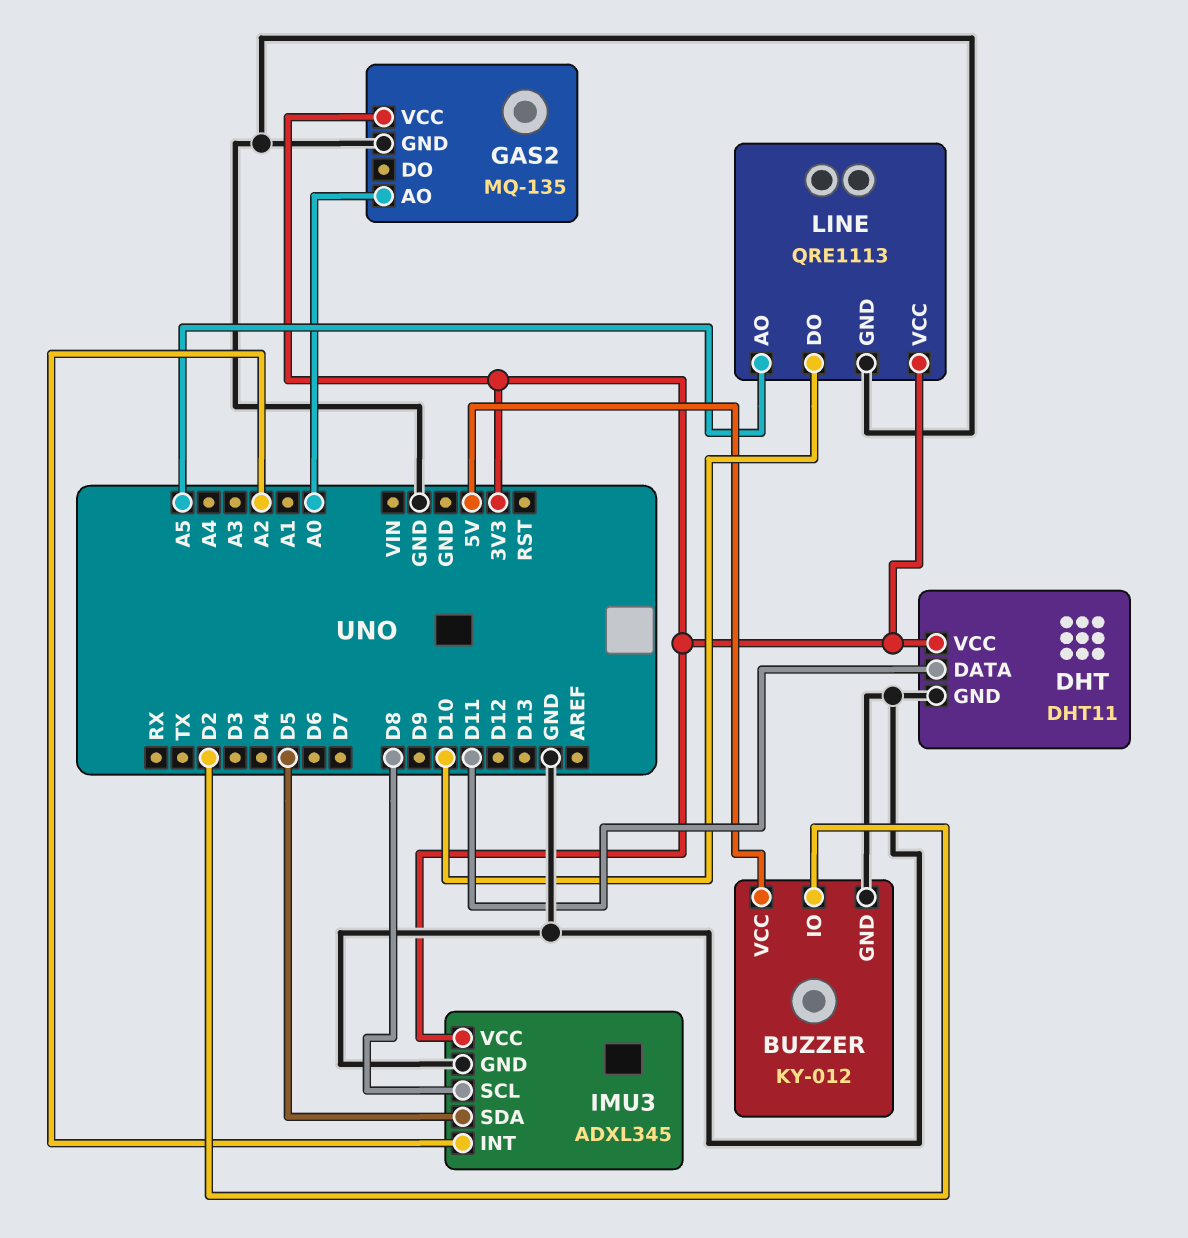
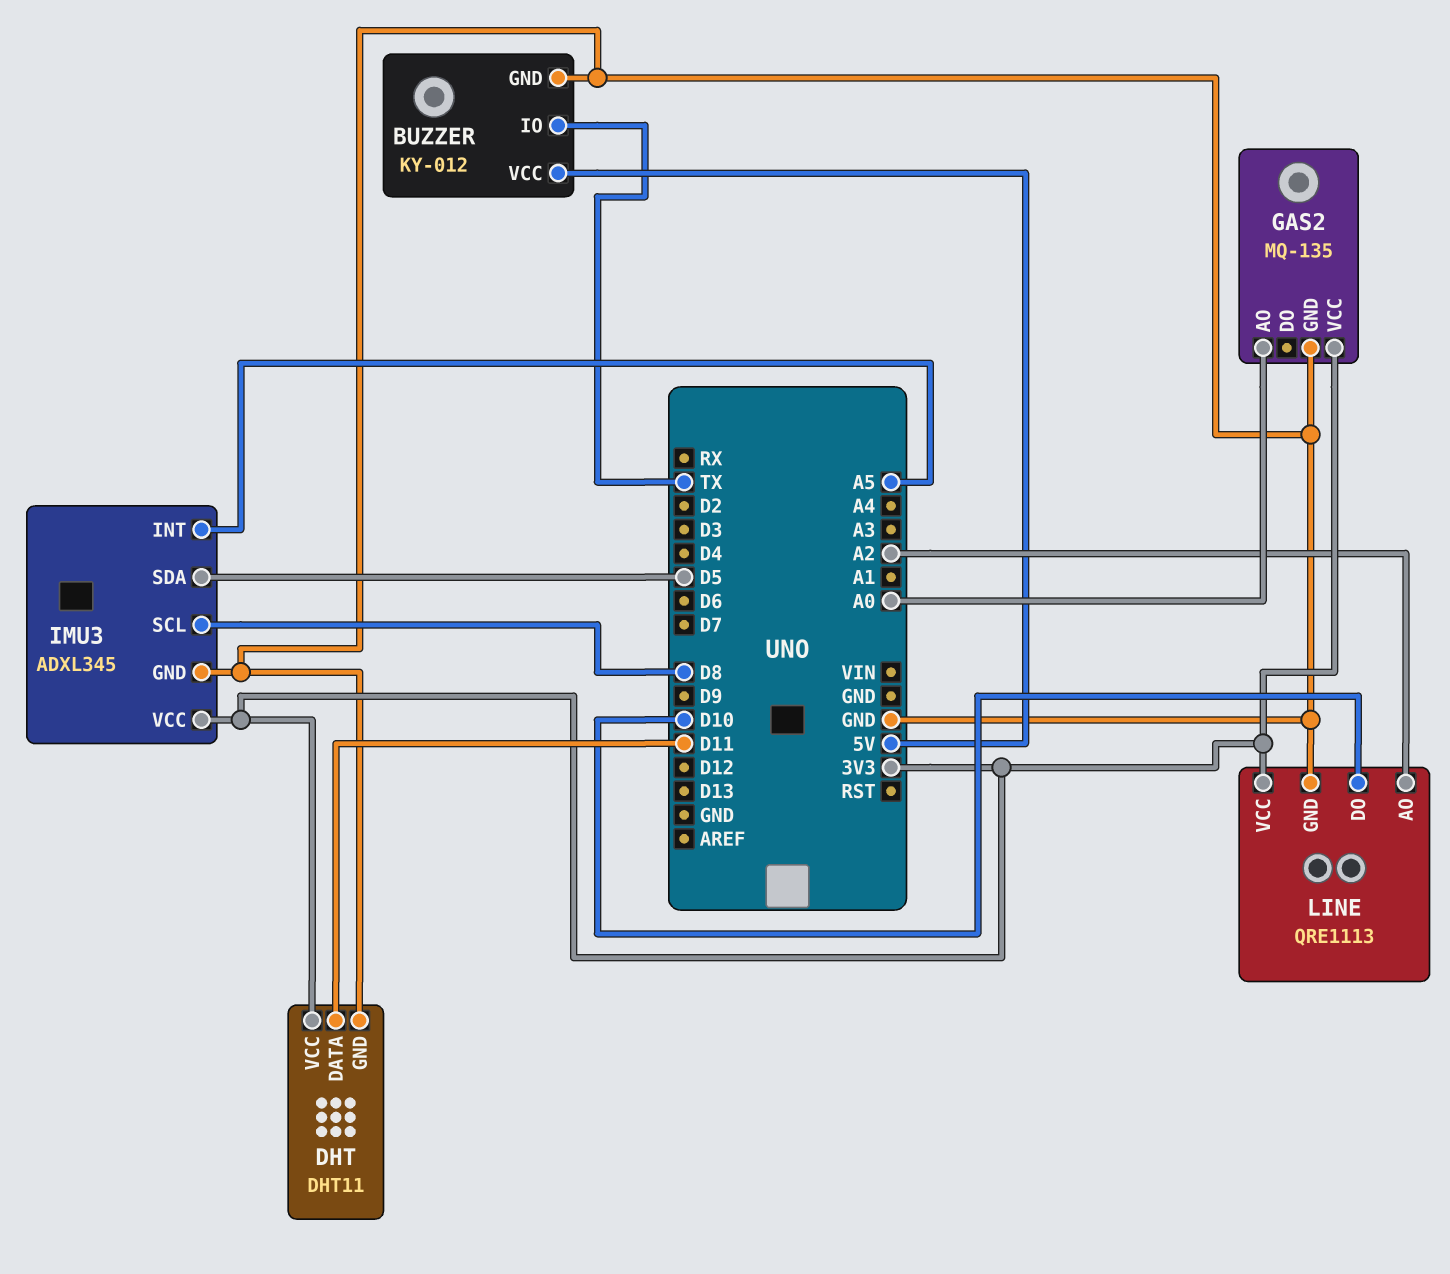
BUZZER pin IO: D2 -> TX
IMU3 pin INT: A2 -> A5
LINE pin AO: A5 -> A2

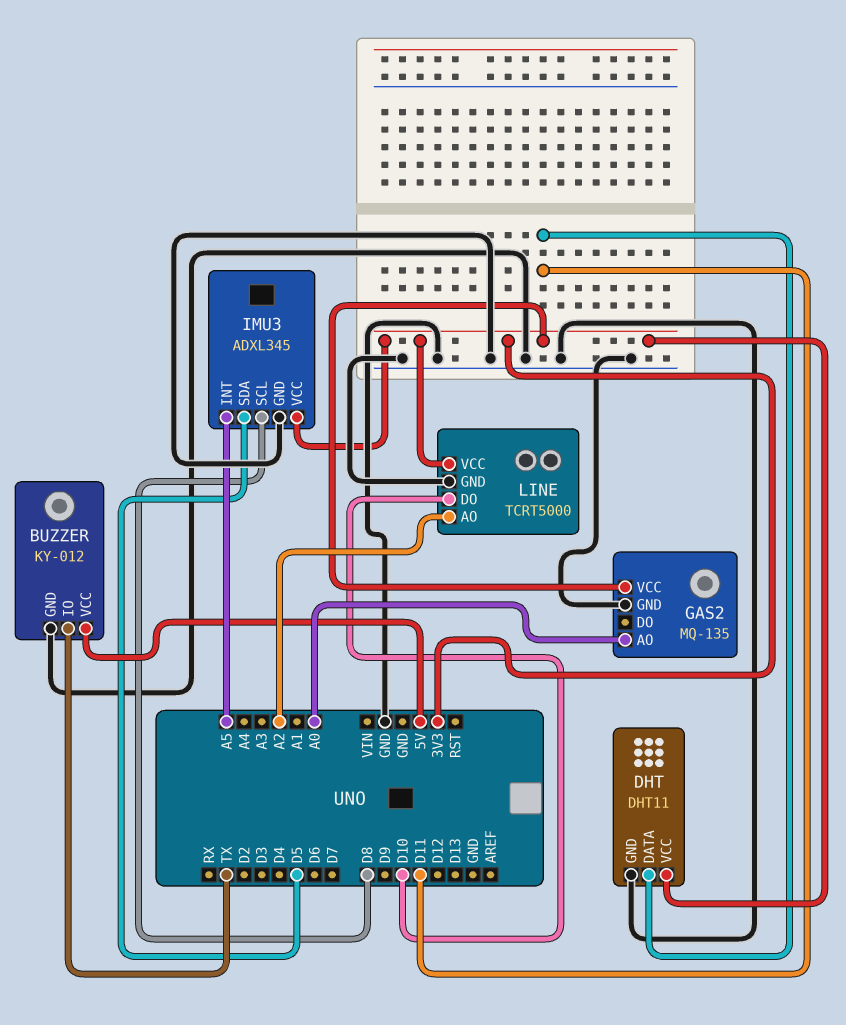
LINE: QRE1113 -> TCRT5000

